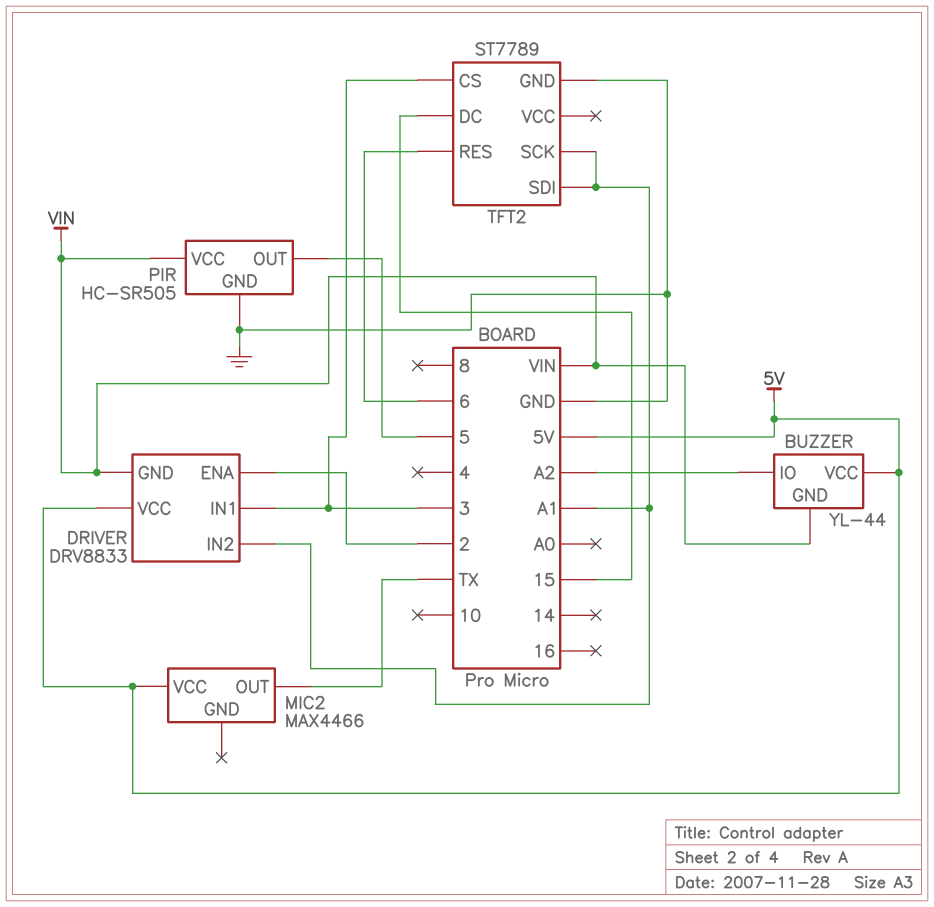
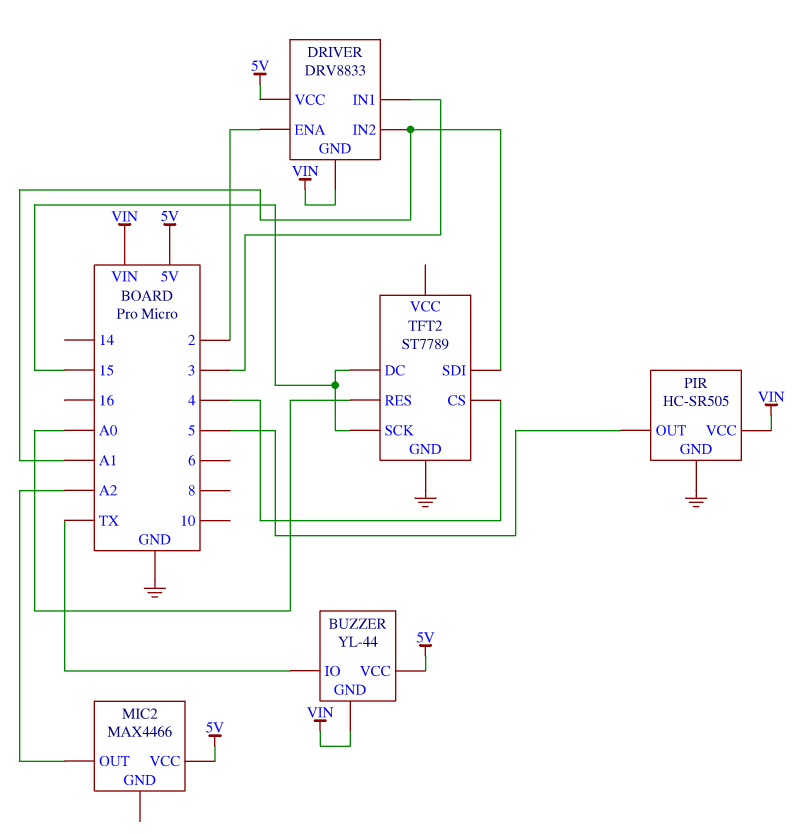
BUZZER pin IO: A2 -> TX
MIC2 pin OUT: TX -> A2
TFT2 pin CS: 3 -> 4
TFT2 pin RES: 6 -> A0
TFT2 pin SCK: A1 -> 15

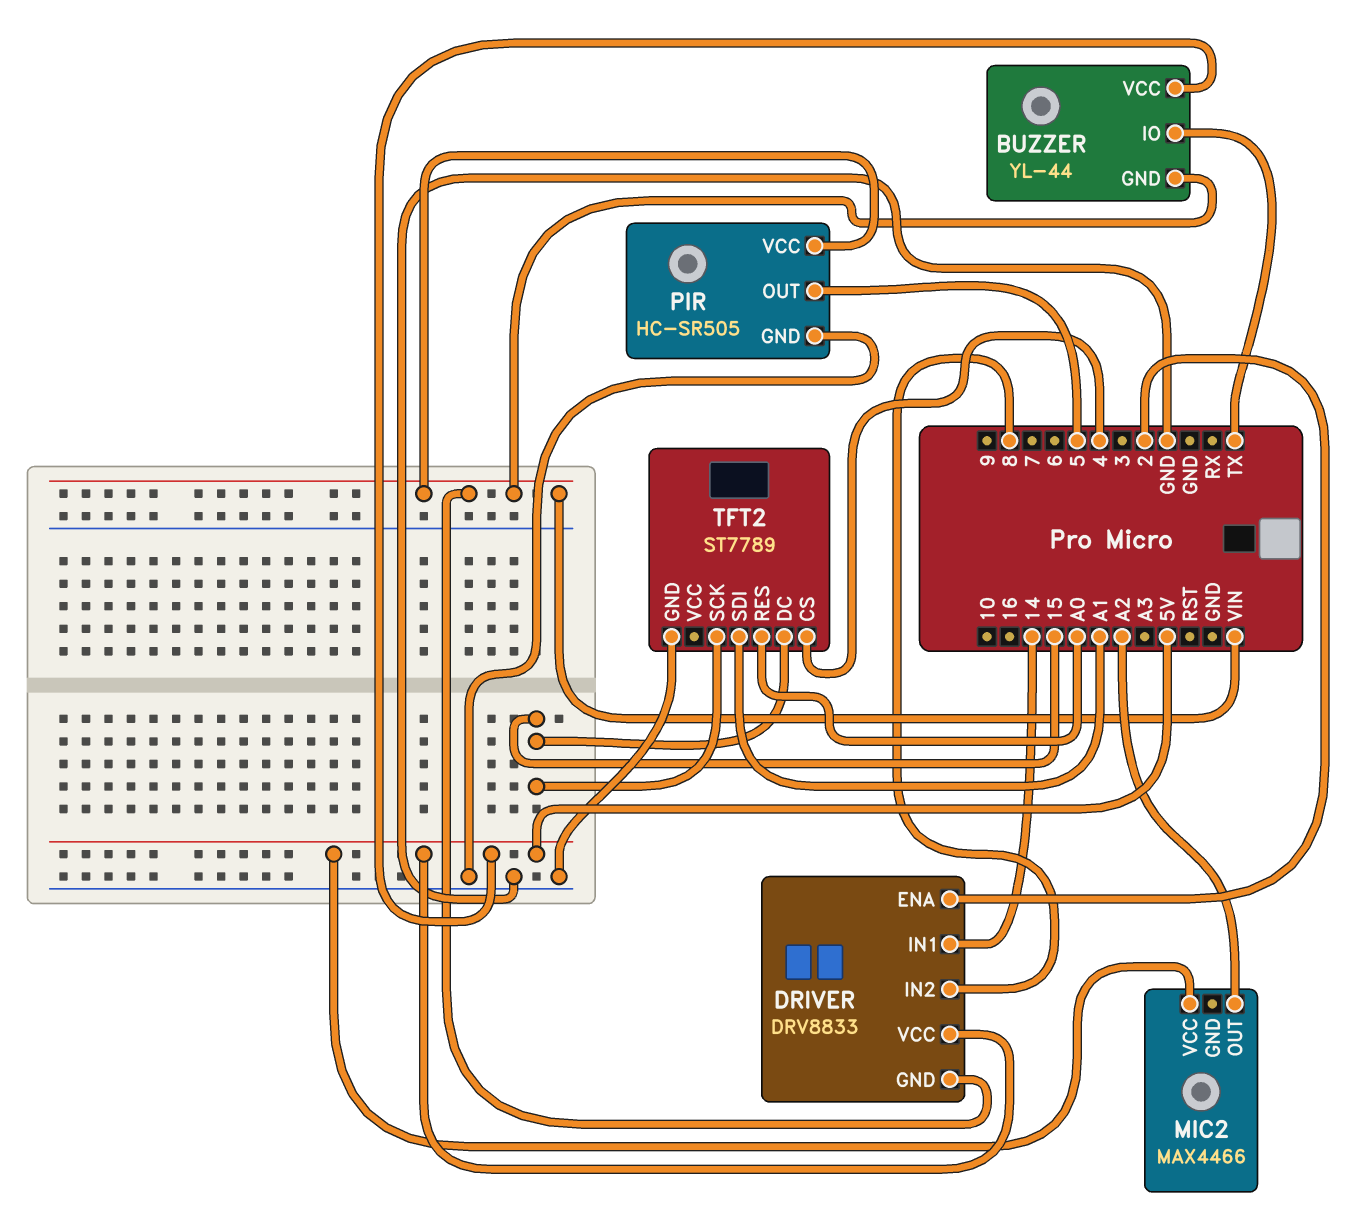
DRIVER pin IN1: 3 -> 14
DRIVER pin IN2: A1 -> 8

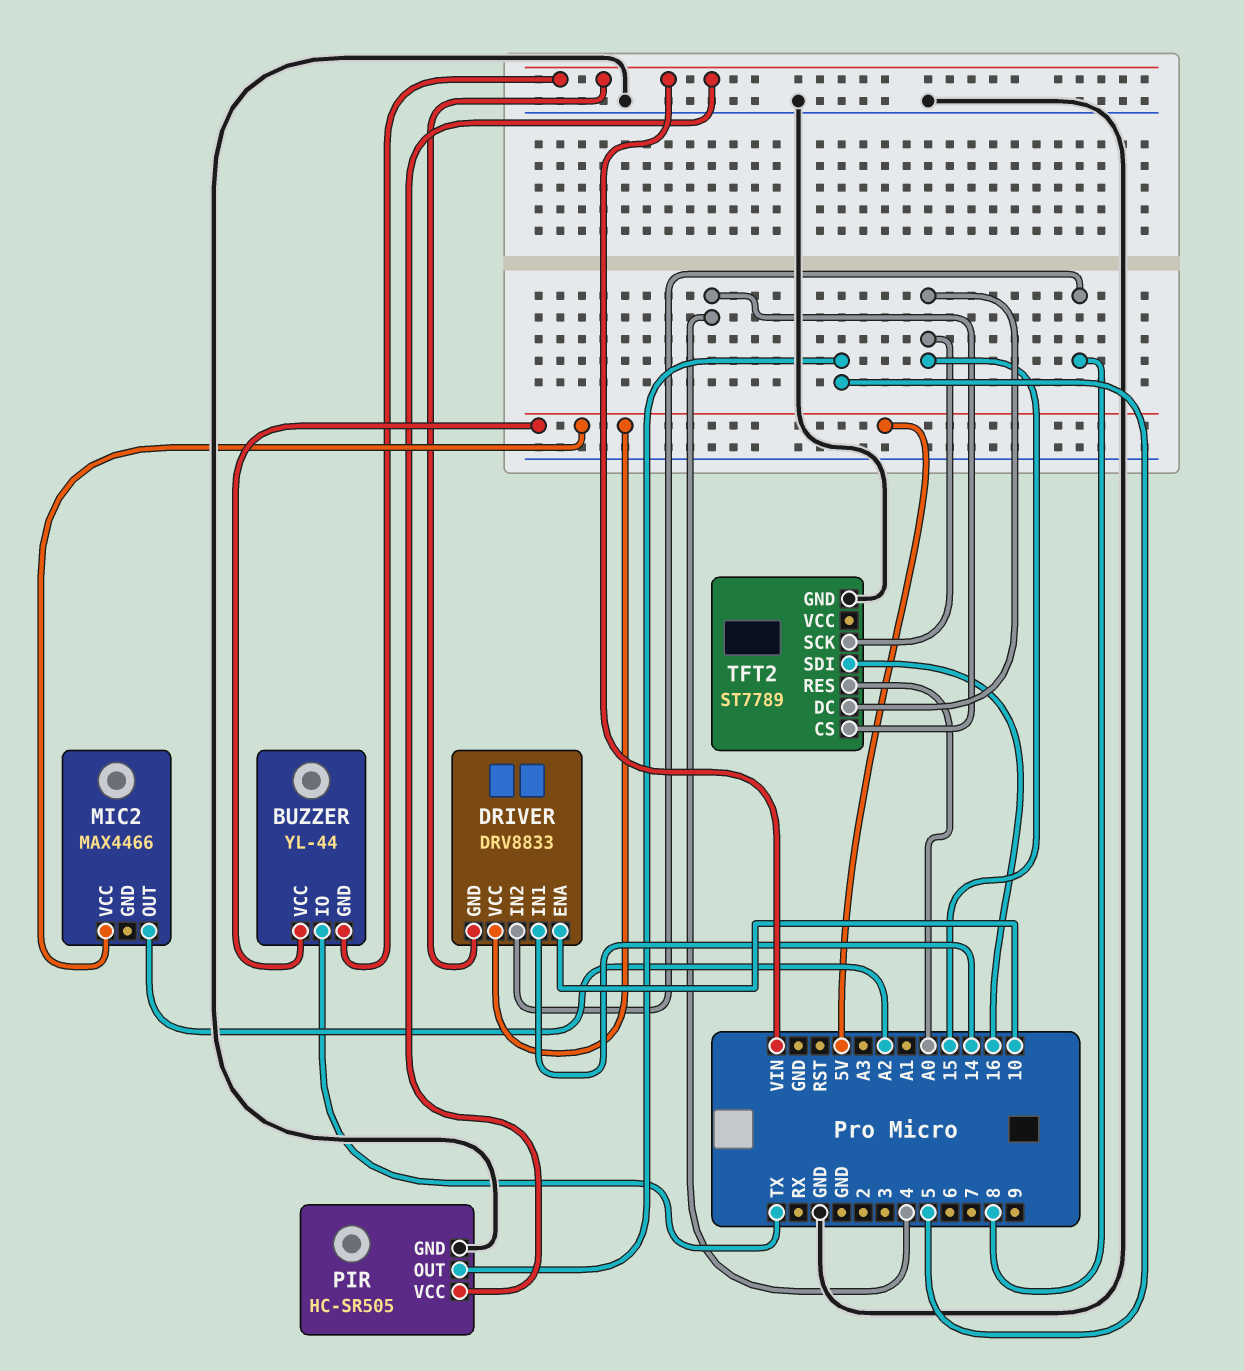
DRIVER pin ENA: 2 -> 10
TFT2 pin SDI: A1 -> 16

